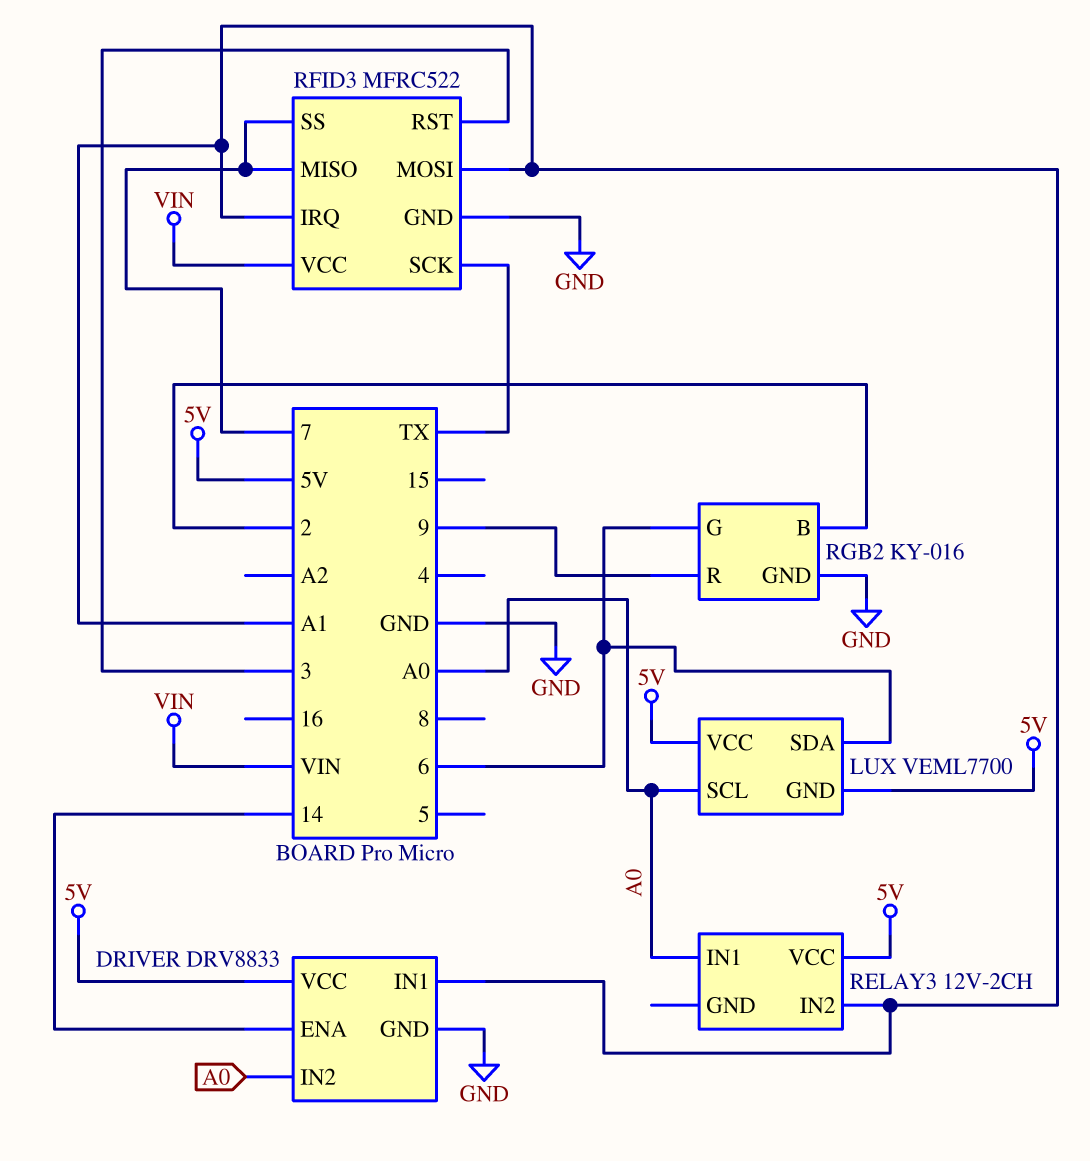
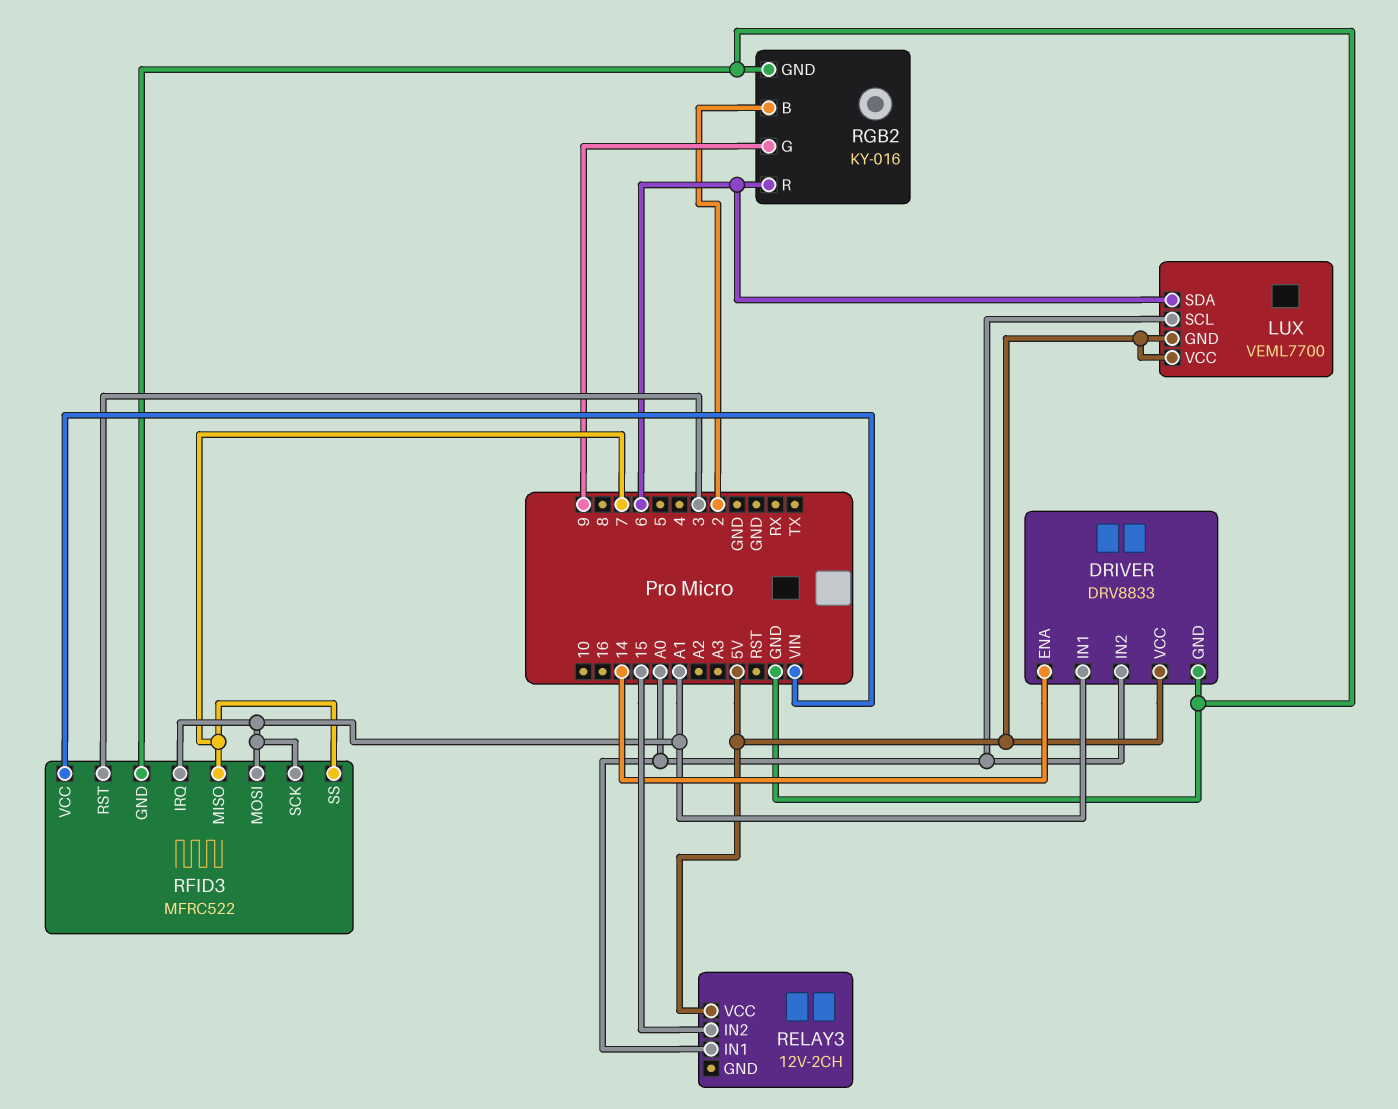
RELAY3 pin IN2: A1 -> 15
RFID3 pin SCK: TX -> A1
RGB2 pin G: 6 -> 9
RGB2 pin R: 9 -> 6

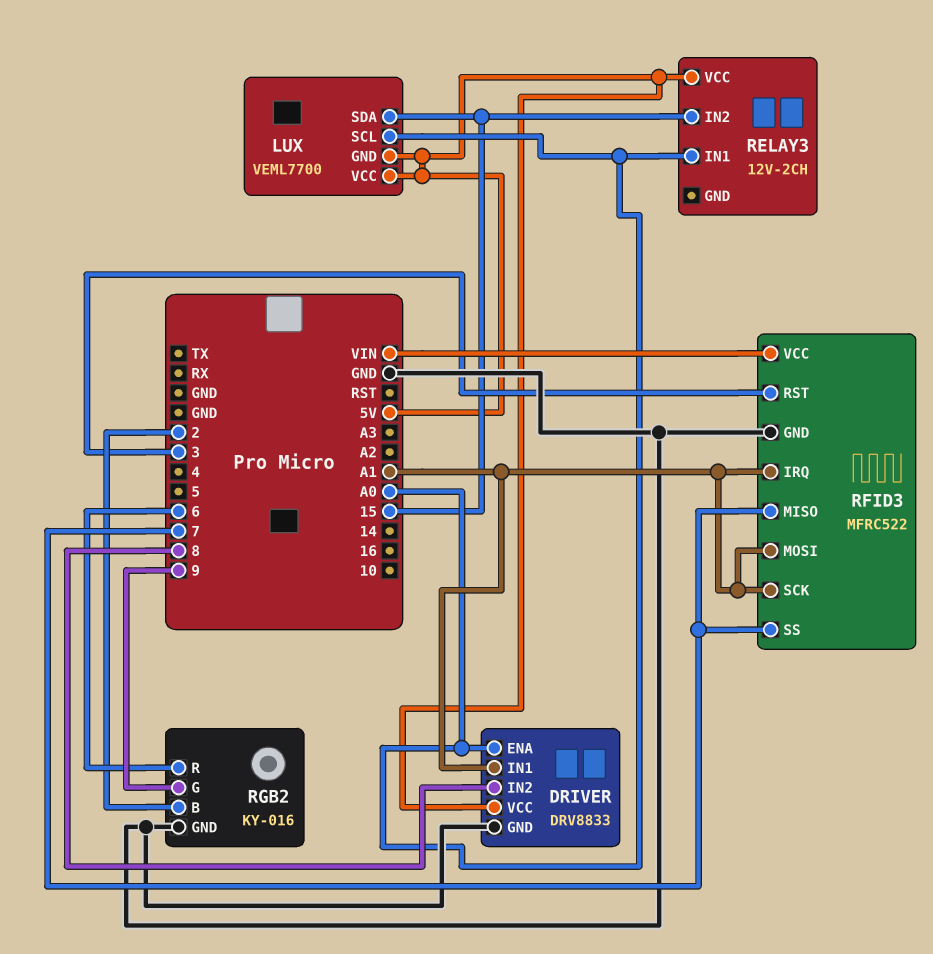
DRIVER pin ENA: 14 -> A0
DRIVER pin IN2: A0 -> 8
LUX pin SDA: 6 -> 15

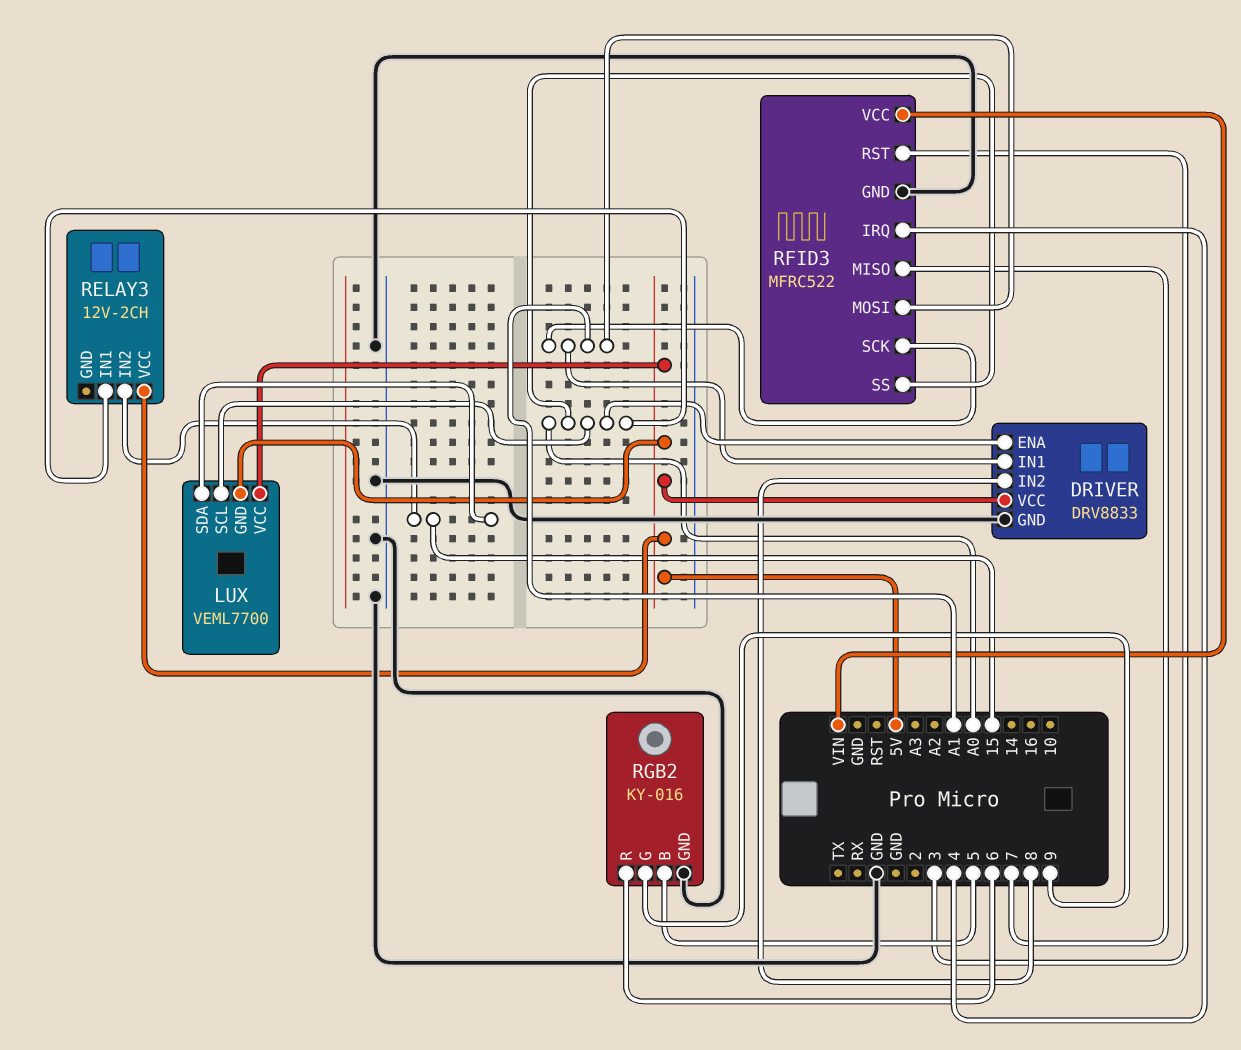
RFID3 pin IRQ: A1 -> 4
RFID3 pin SS: 7 -> A0
RGB2 pin B: 2 -> 5

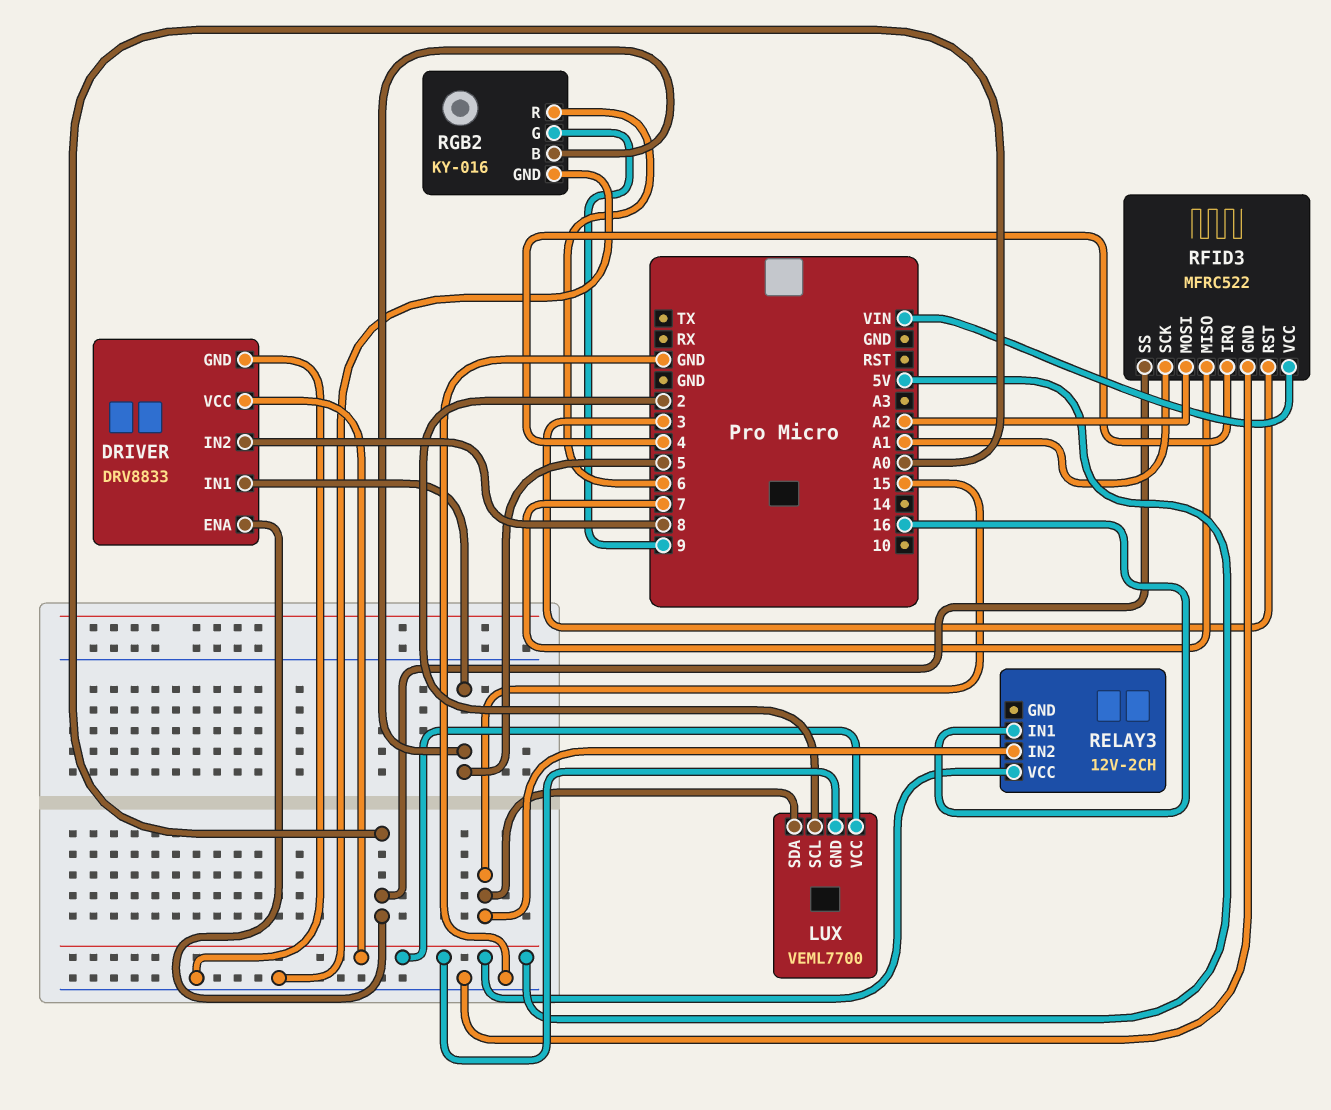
DRIVER pin IN1: A1 -> 5
LUX pin SCL: A0 -> 2
RELAY3 pin IN1: A0 -> 16
RFID3 pin MOSI: A1 -> A2

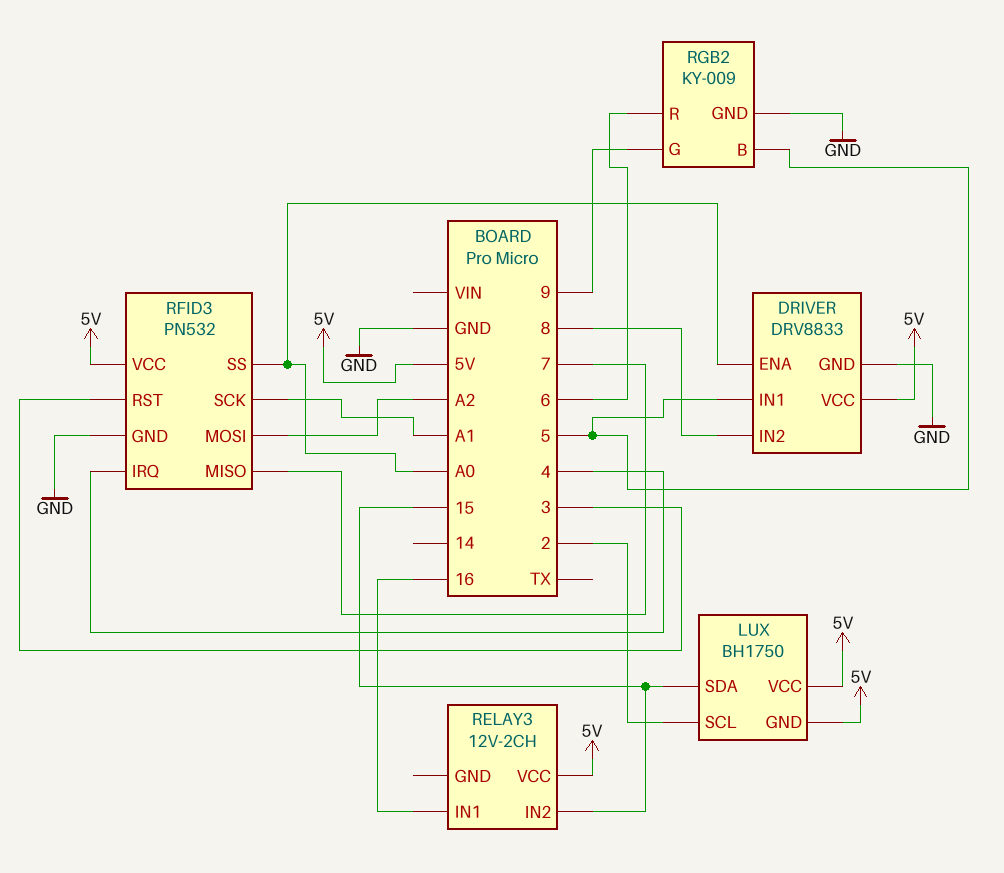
LUX: VEML7700 -> BH1750
RFID3: MFRC522 -> PN532
RFID3 pin VCC: VIN -> 5V
RGB2: KY-016 -> KY-009

